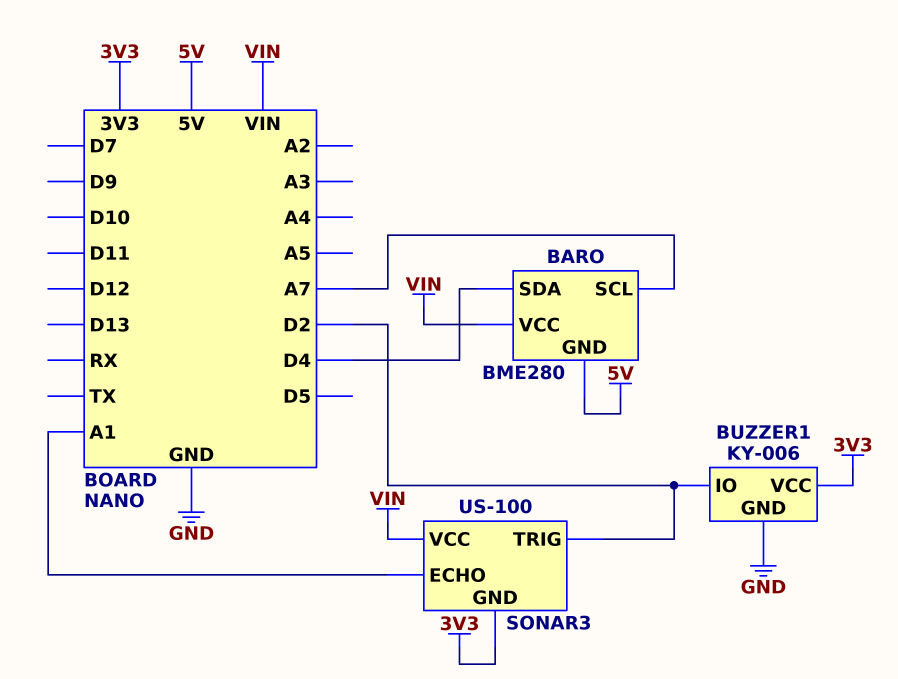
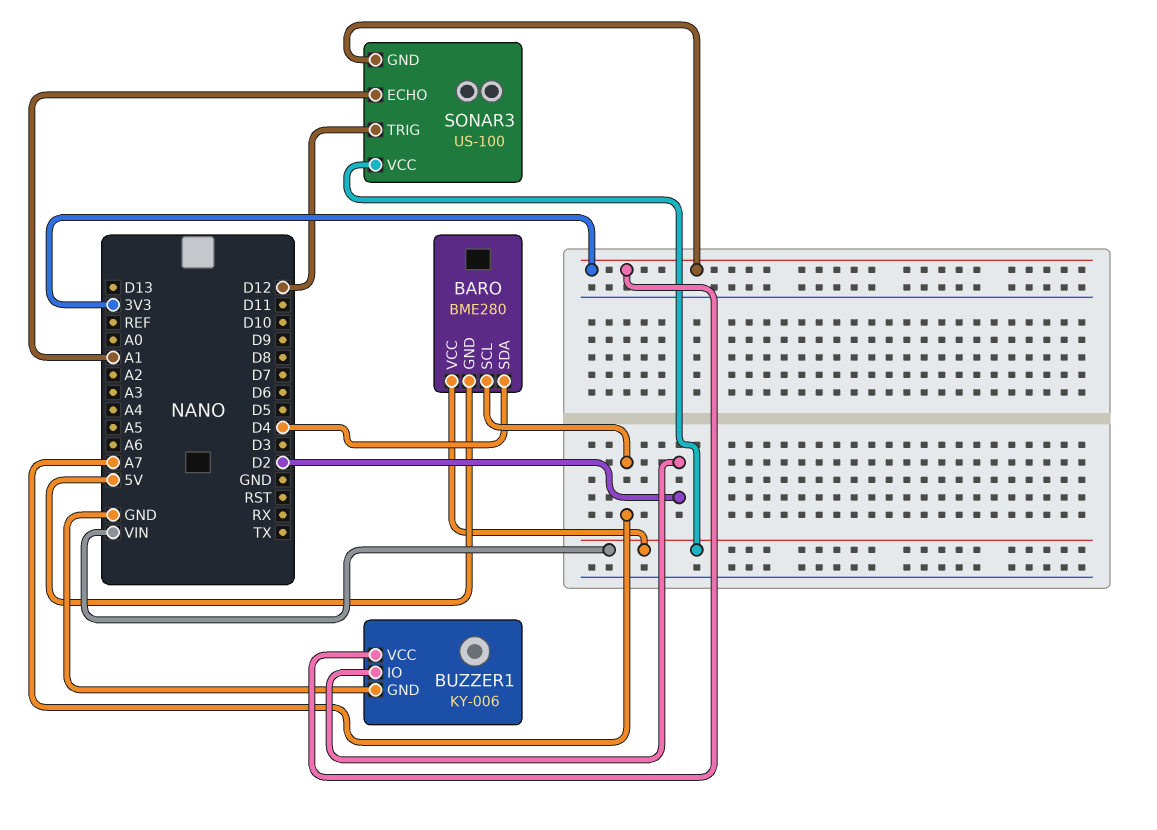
SONAR3 pin TRIG: D2 -> D12

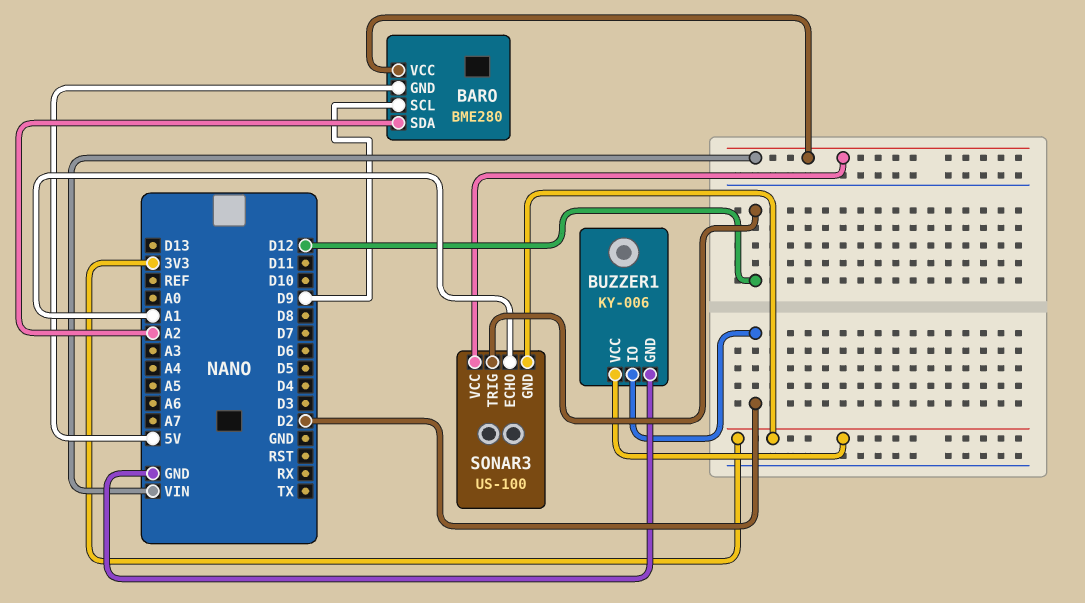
BARO pin SCL: A7 -> D9
BARO pin SDA: D4 -> A2

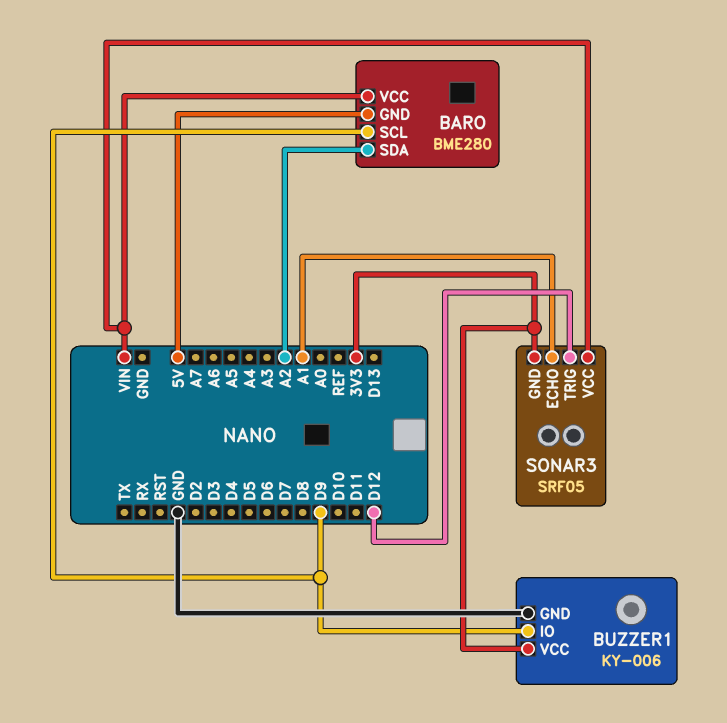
BUZZER1 pin IO: D2 -> D9
SONAR3: US-100 -> SRF05

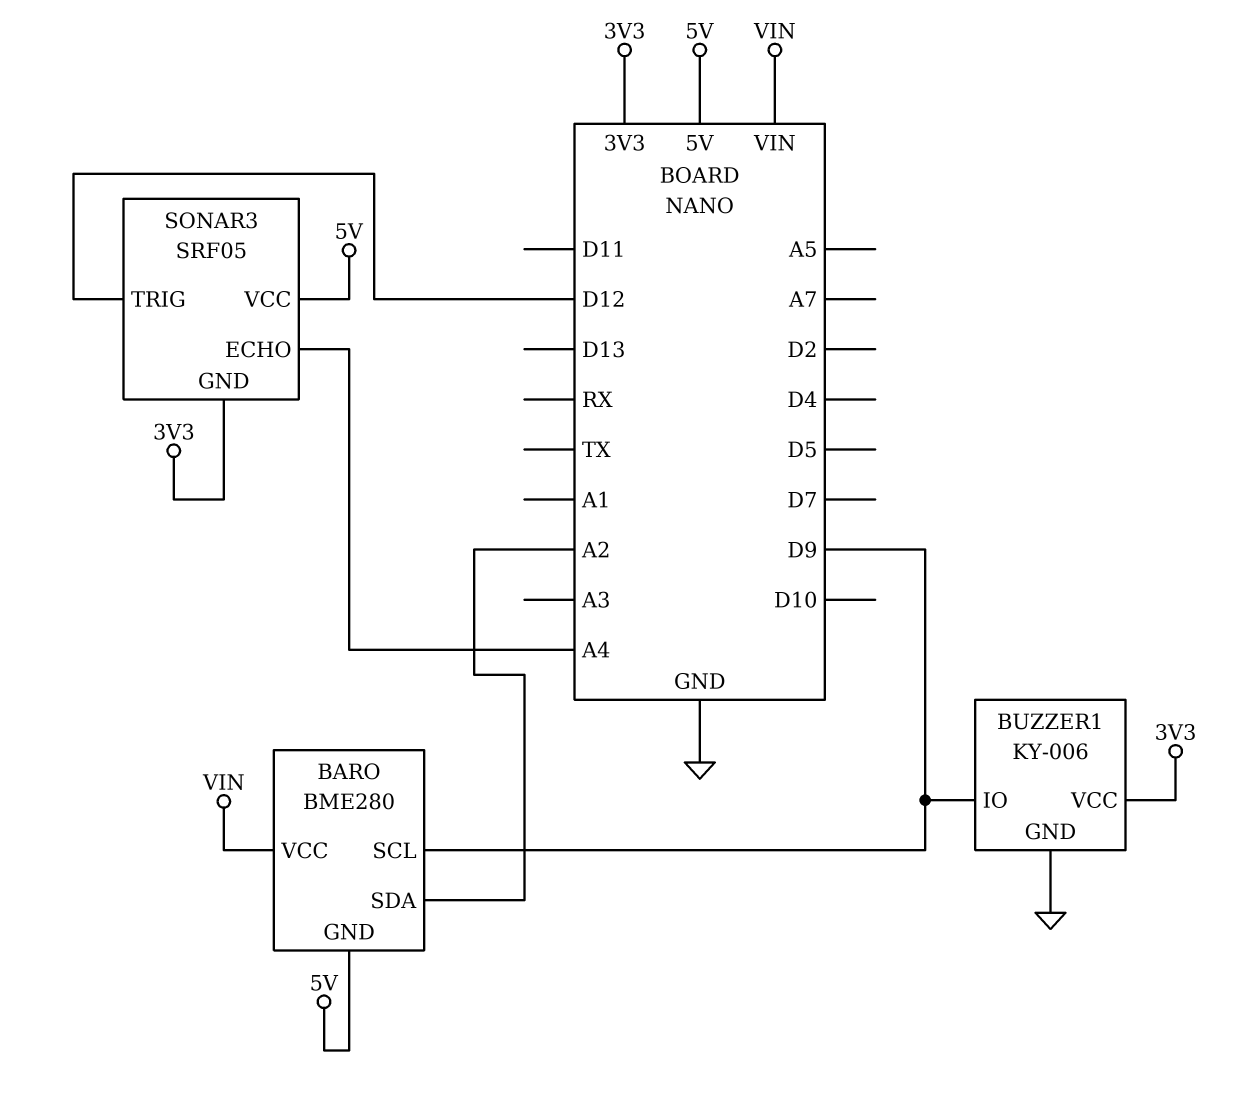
SONAR3 pin ECHO: A1 -> A4
SONAR3 pin VCC: VIN -> 5V

